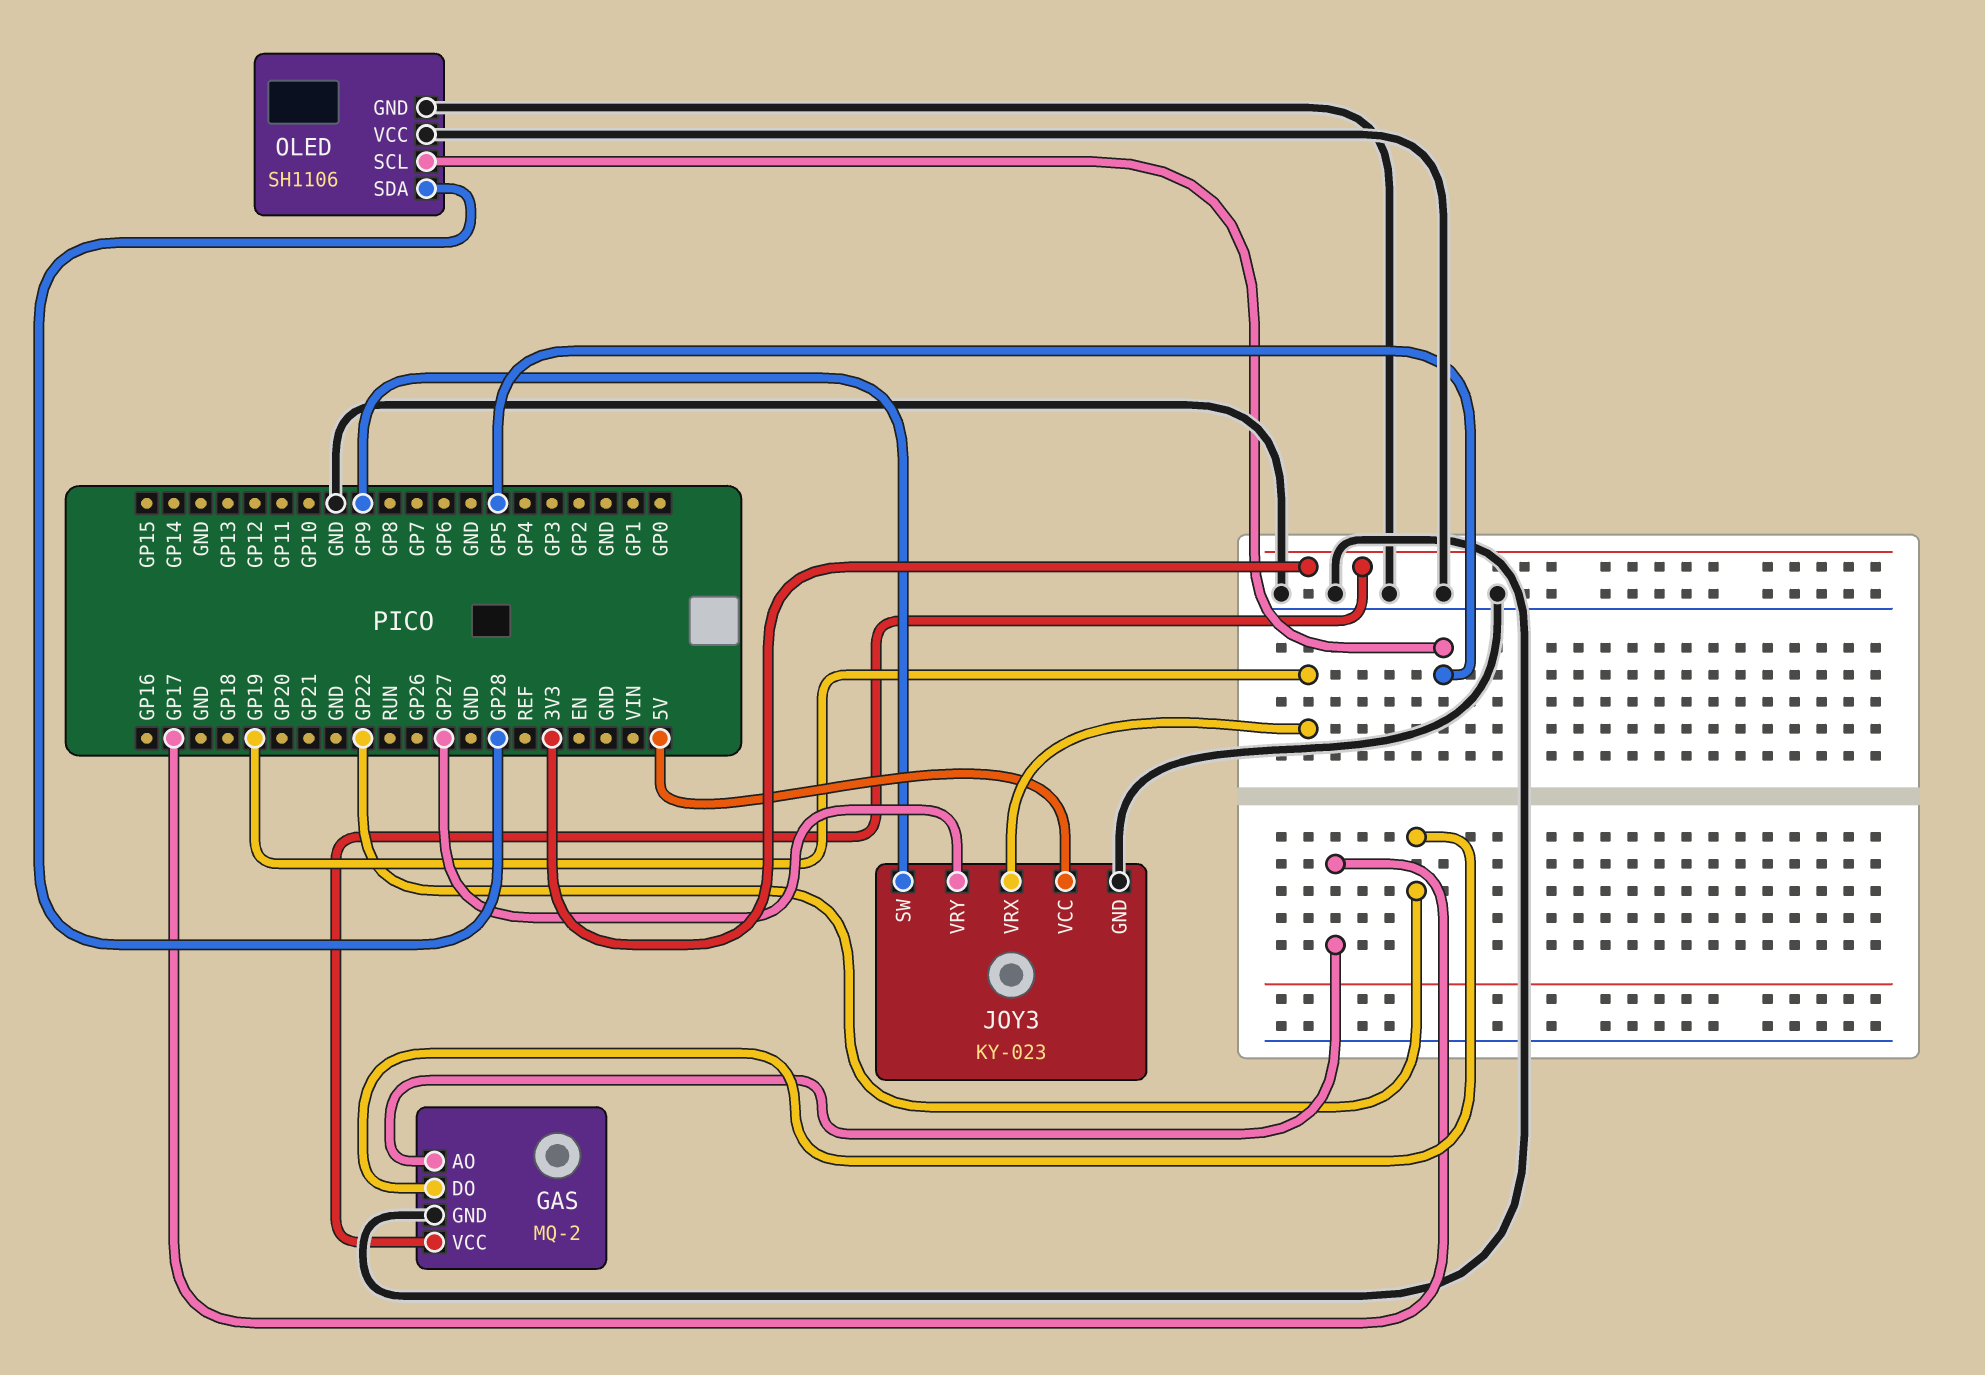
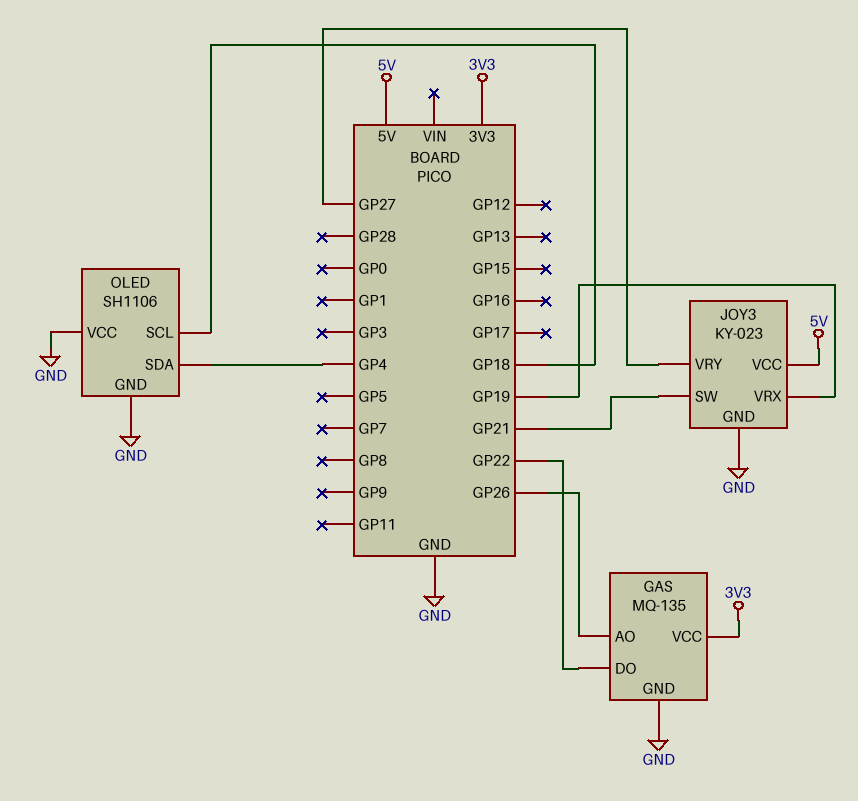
GAS: MQ-2 -> MQ-135
GAS pin AO: GP17 -> GP26
JOY3 pin SW: GP9 -> GP21
OLED pin SCL: GP5 -> GP18
OLED pin SDA: GP28 -> GP4

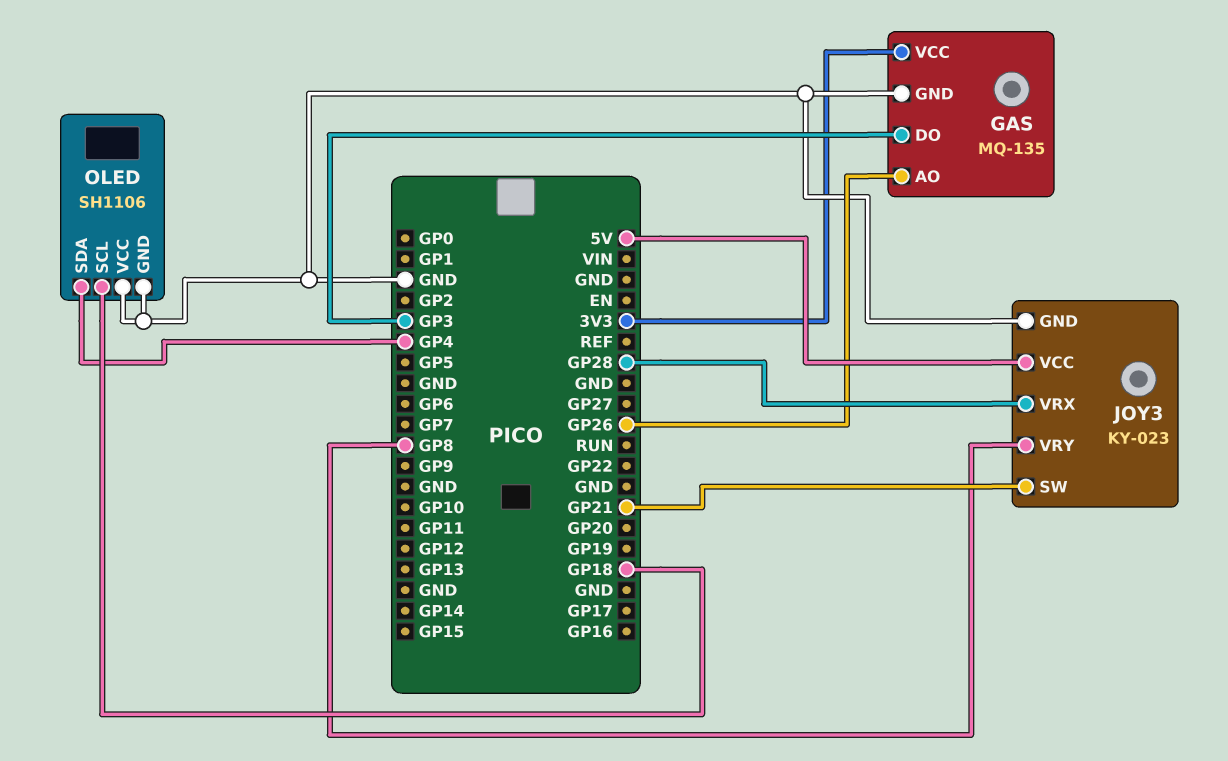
GAS pin DO: GP22 -> GP3
JOY3 pin VRX: GP19 -> GP28
JOY3 pin VRY: GP27 -> GP8

